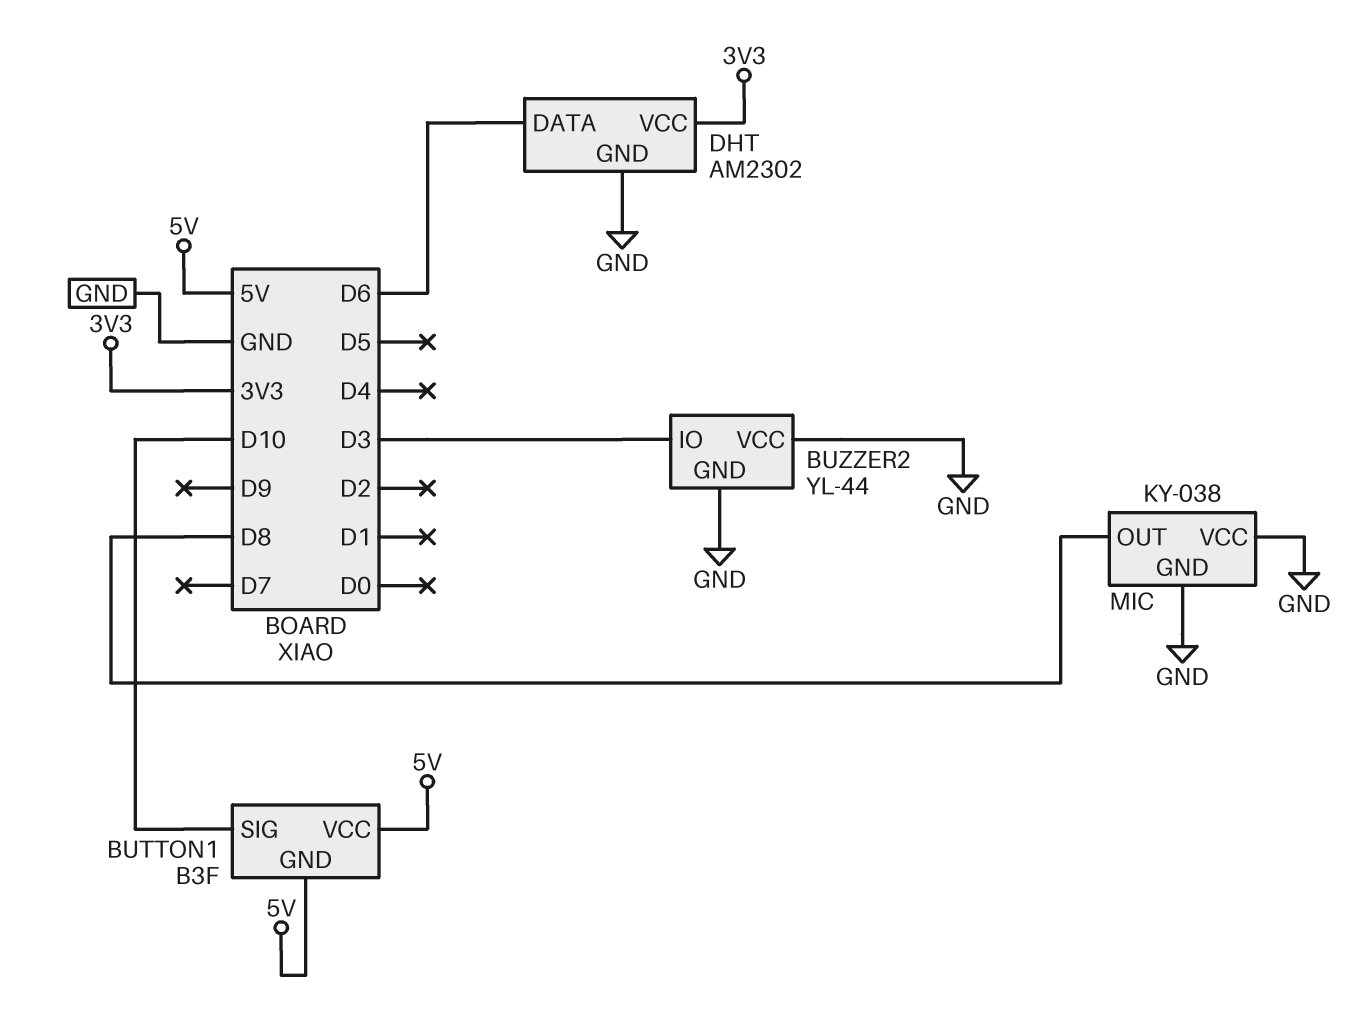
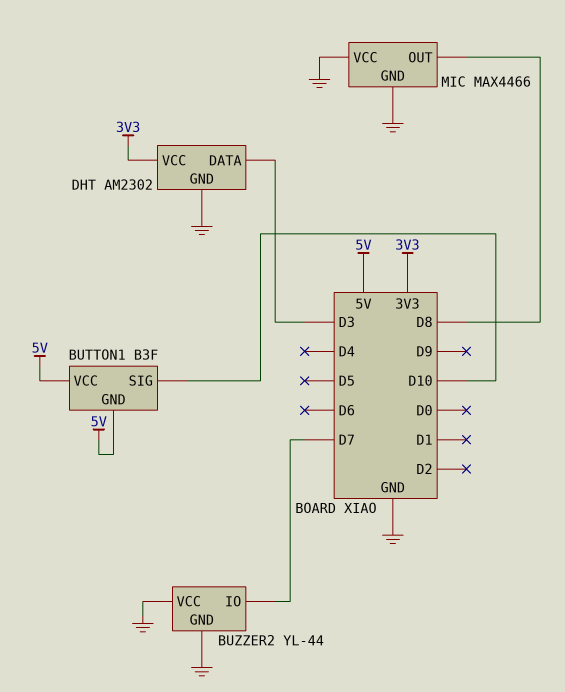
BUZZER2 pin IO: D3 -> D7
DHT pin DATA: D6 -> D3
MIC: KY-038 -> MAX4466

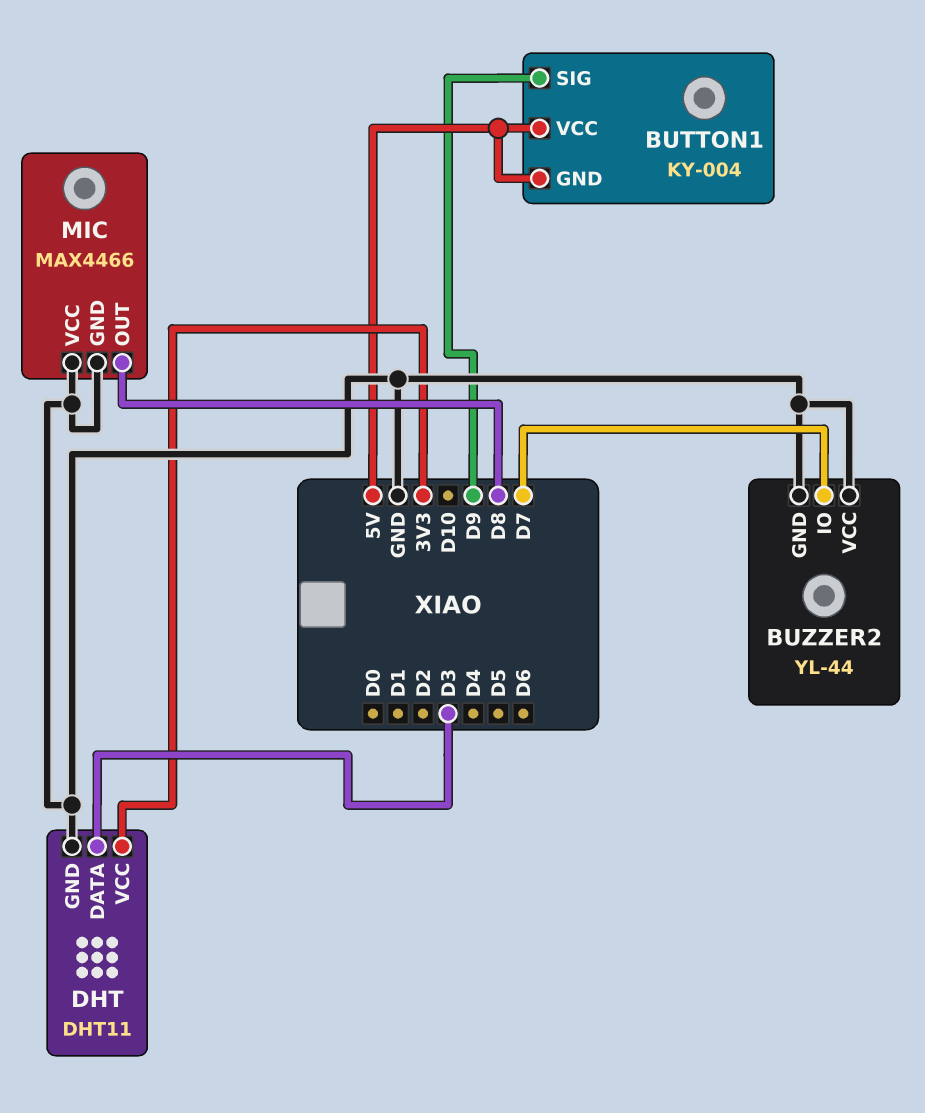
BUTTON1: B3F -> KY-004
BUTTON1 pin SIG: D10 -> D9
DHT: AM2302 -> DHT11

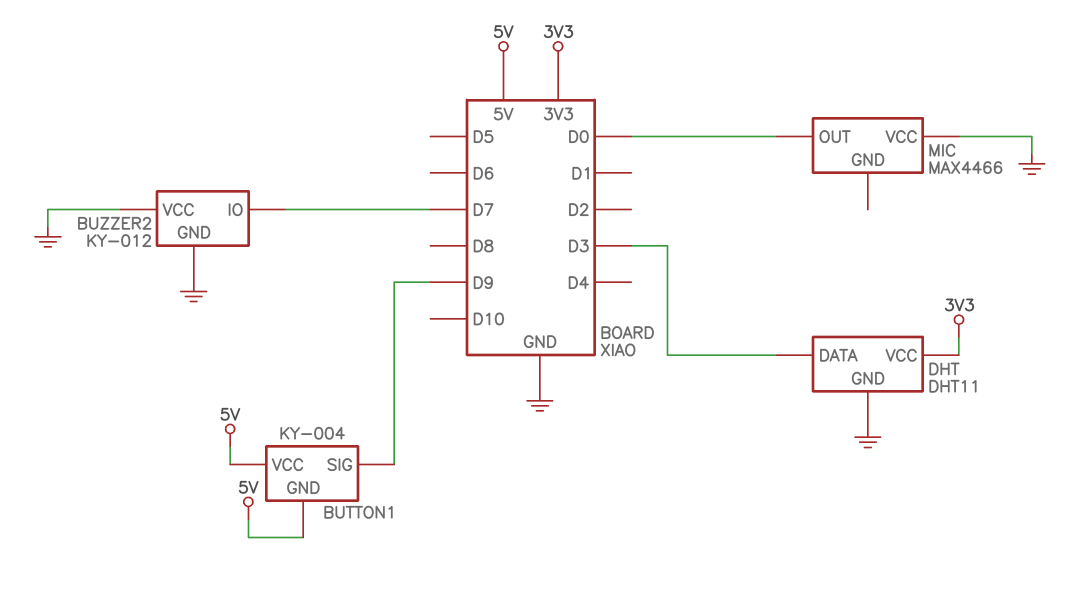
BUZZER2: YL-44 -> KY-012
MIC pin GND: GND -> none
MIC pin OUT: D8 -> D0

